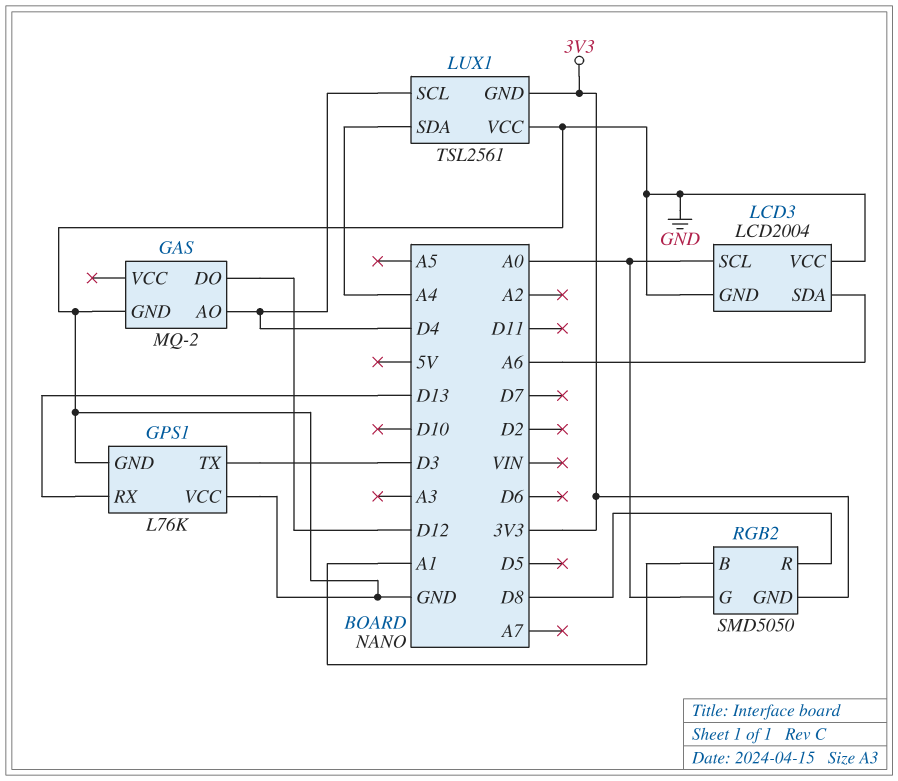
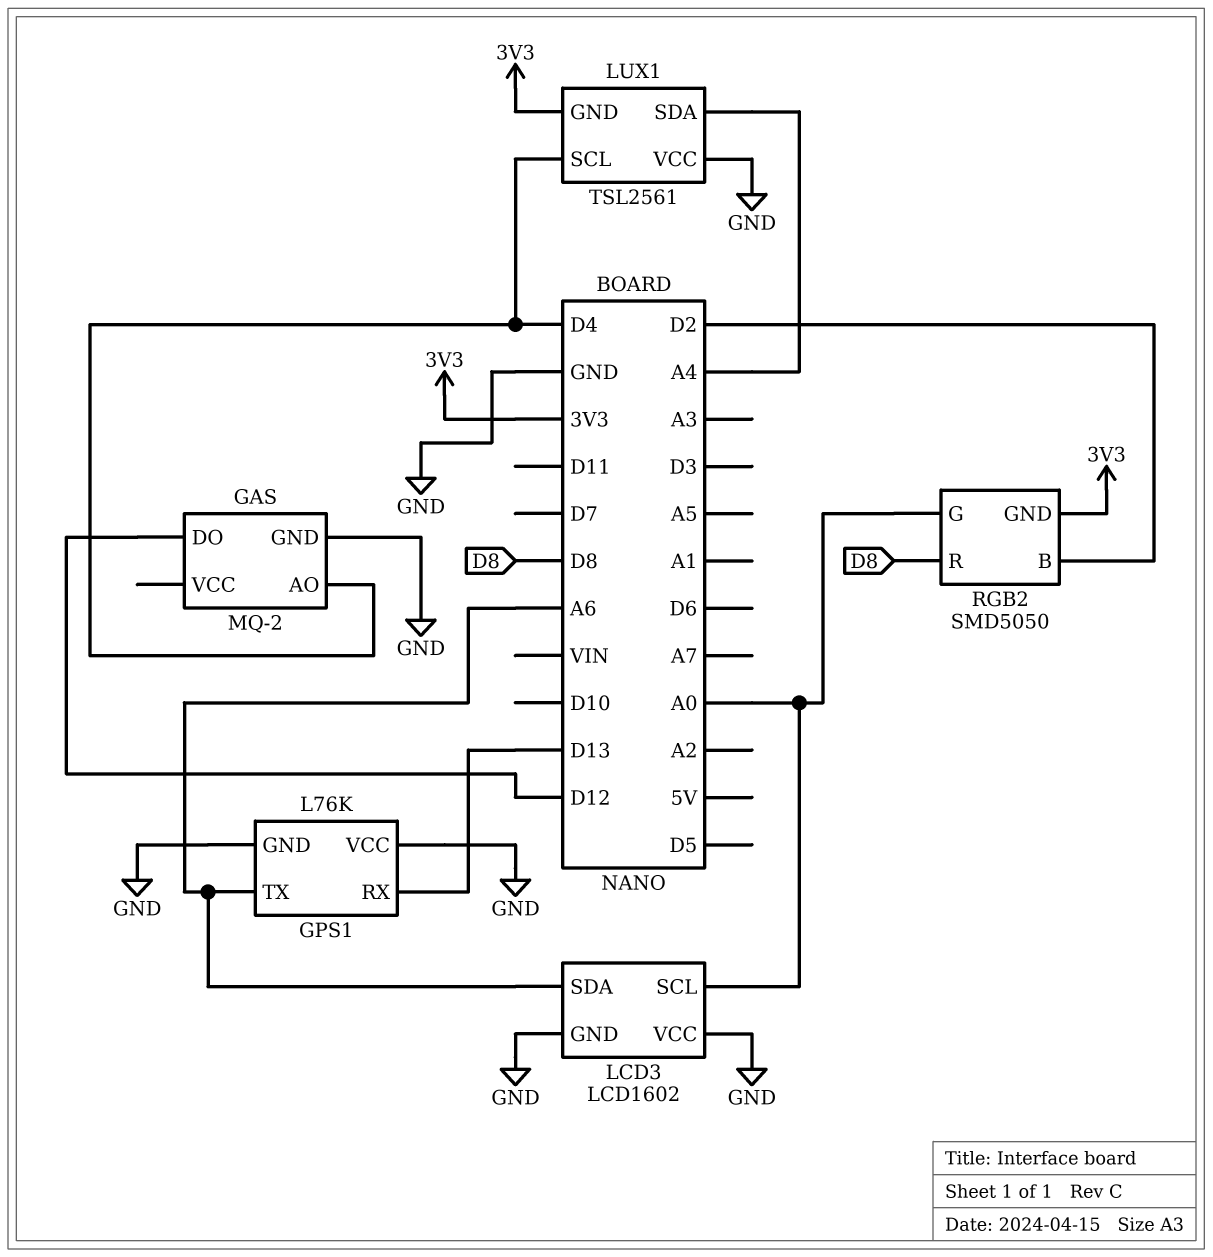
GPS1 pin TX: D3 -> A6
LCD3: LCD2004 -> LCD1602
RGB2 pin B: A1 -> D2

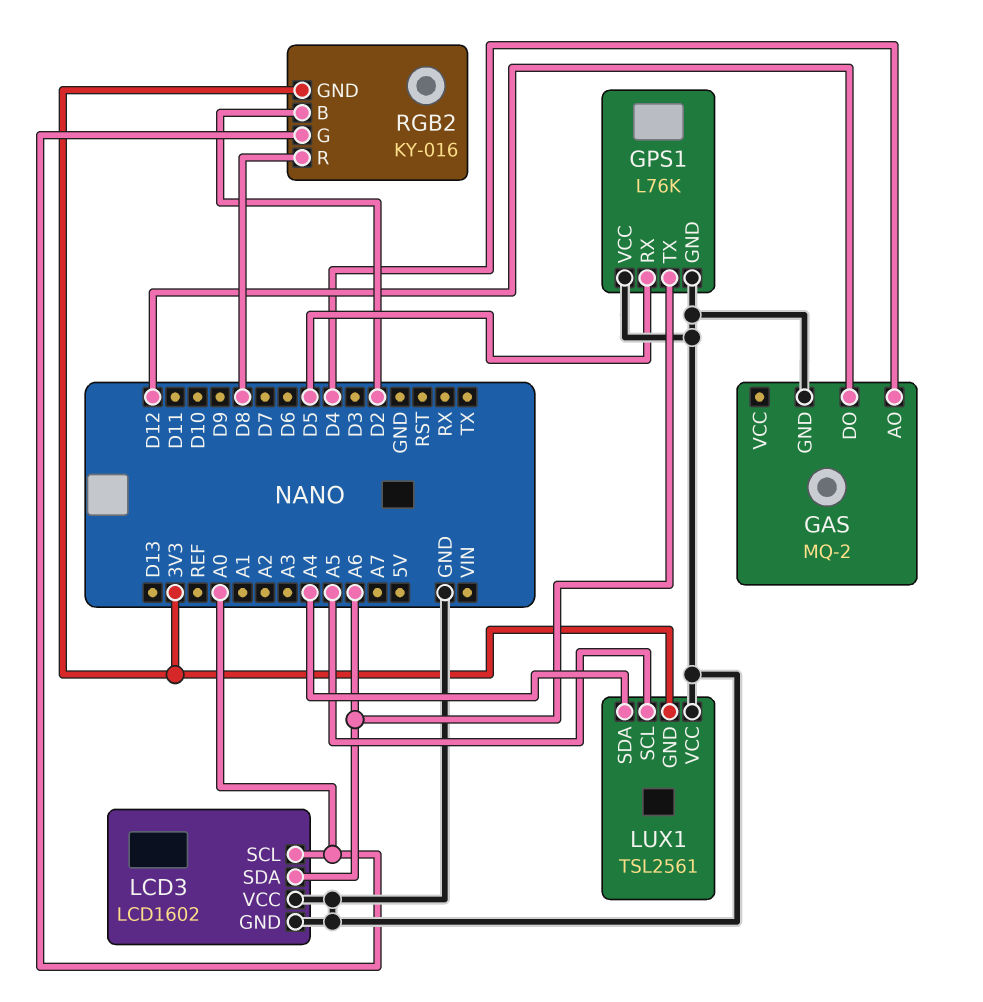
GPS1 pin RX: D13 -> D5
LUX1 pin SCL: D4 -> A5
RGB2: SMD5050 -> KY-016

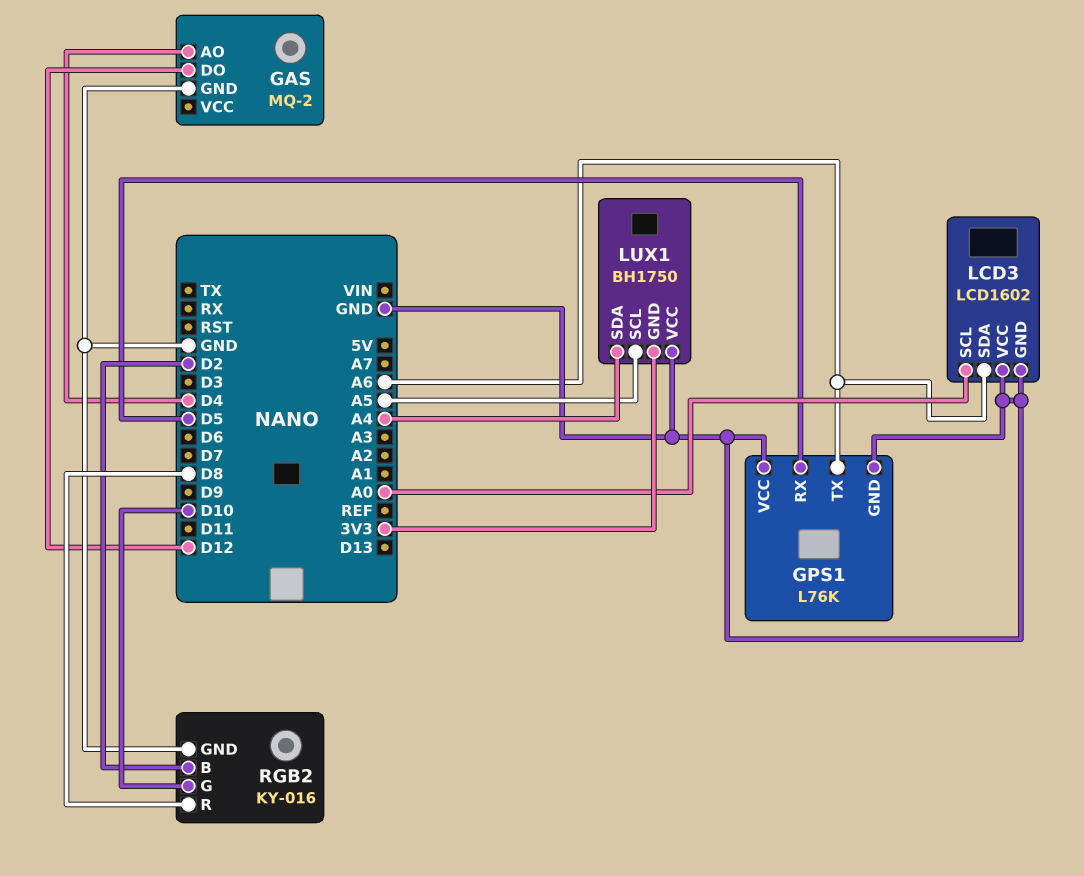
LUX1: TSL2561 -> BH1750
RGB2 pin G: A0 -> D10
RGB2 pin GND: 3V3 -> GND

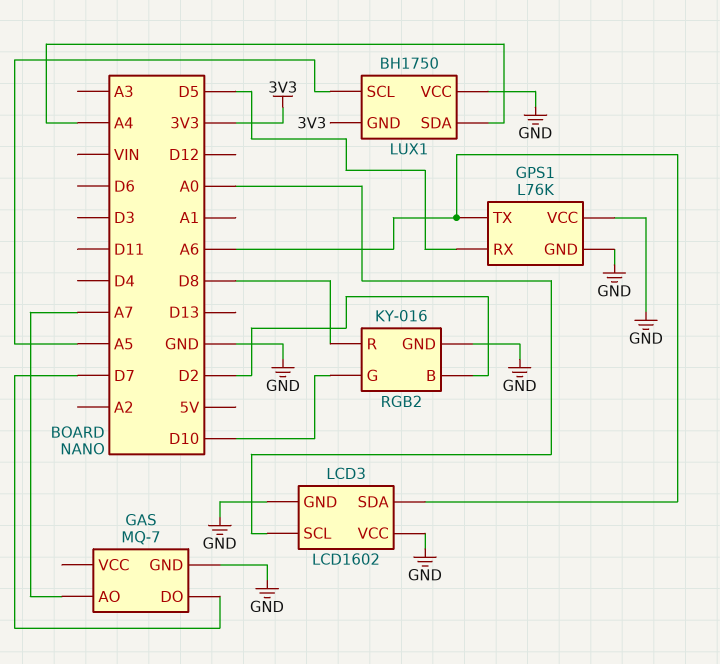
GAS: MQ-2 -> MQ-7
GAS pin AO: D4 -> A7
GAS pin DO: D12 -> D7

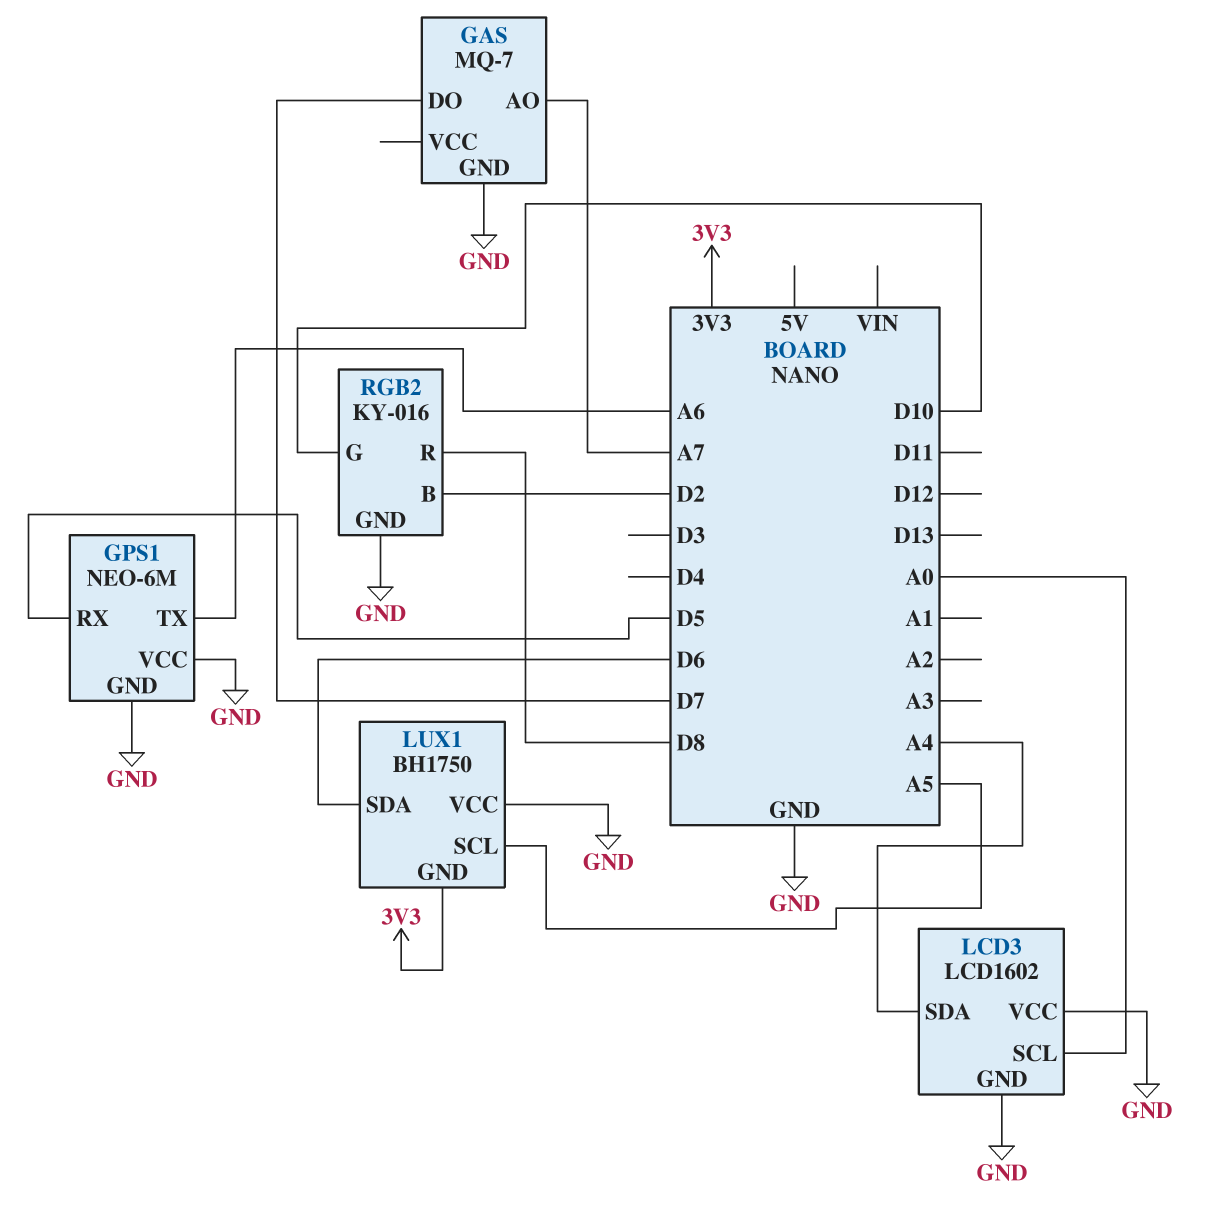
GPS1: L76K -> NEO-6M
LCD3 pin SDA: A6 -> A4
LUX1 pin SDA: A4 -> D6

